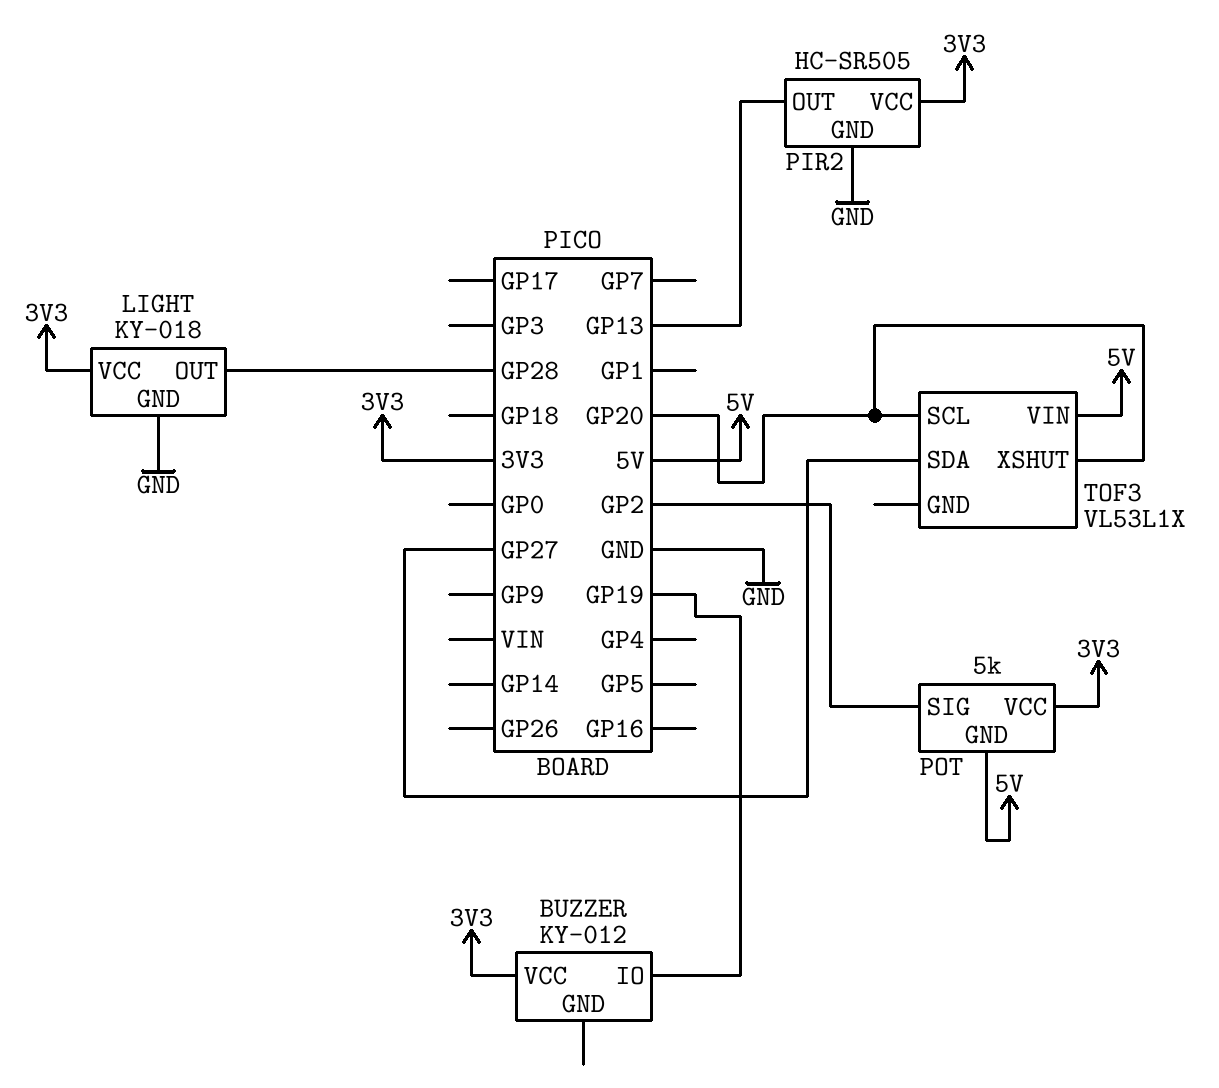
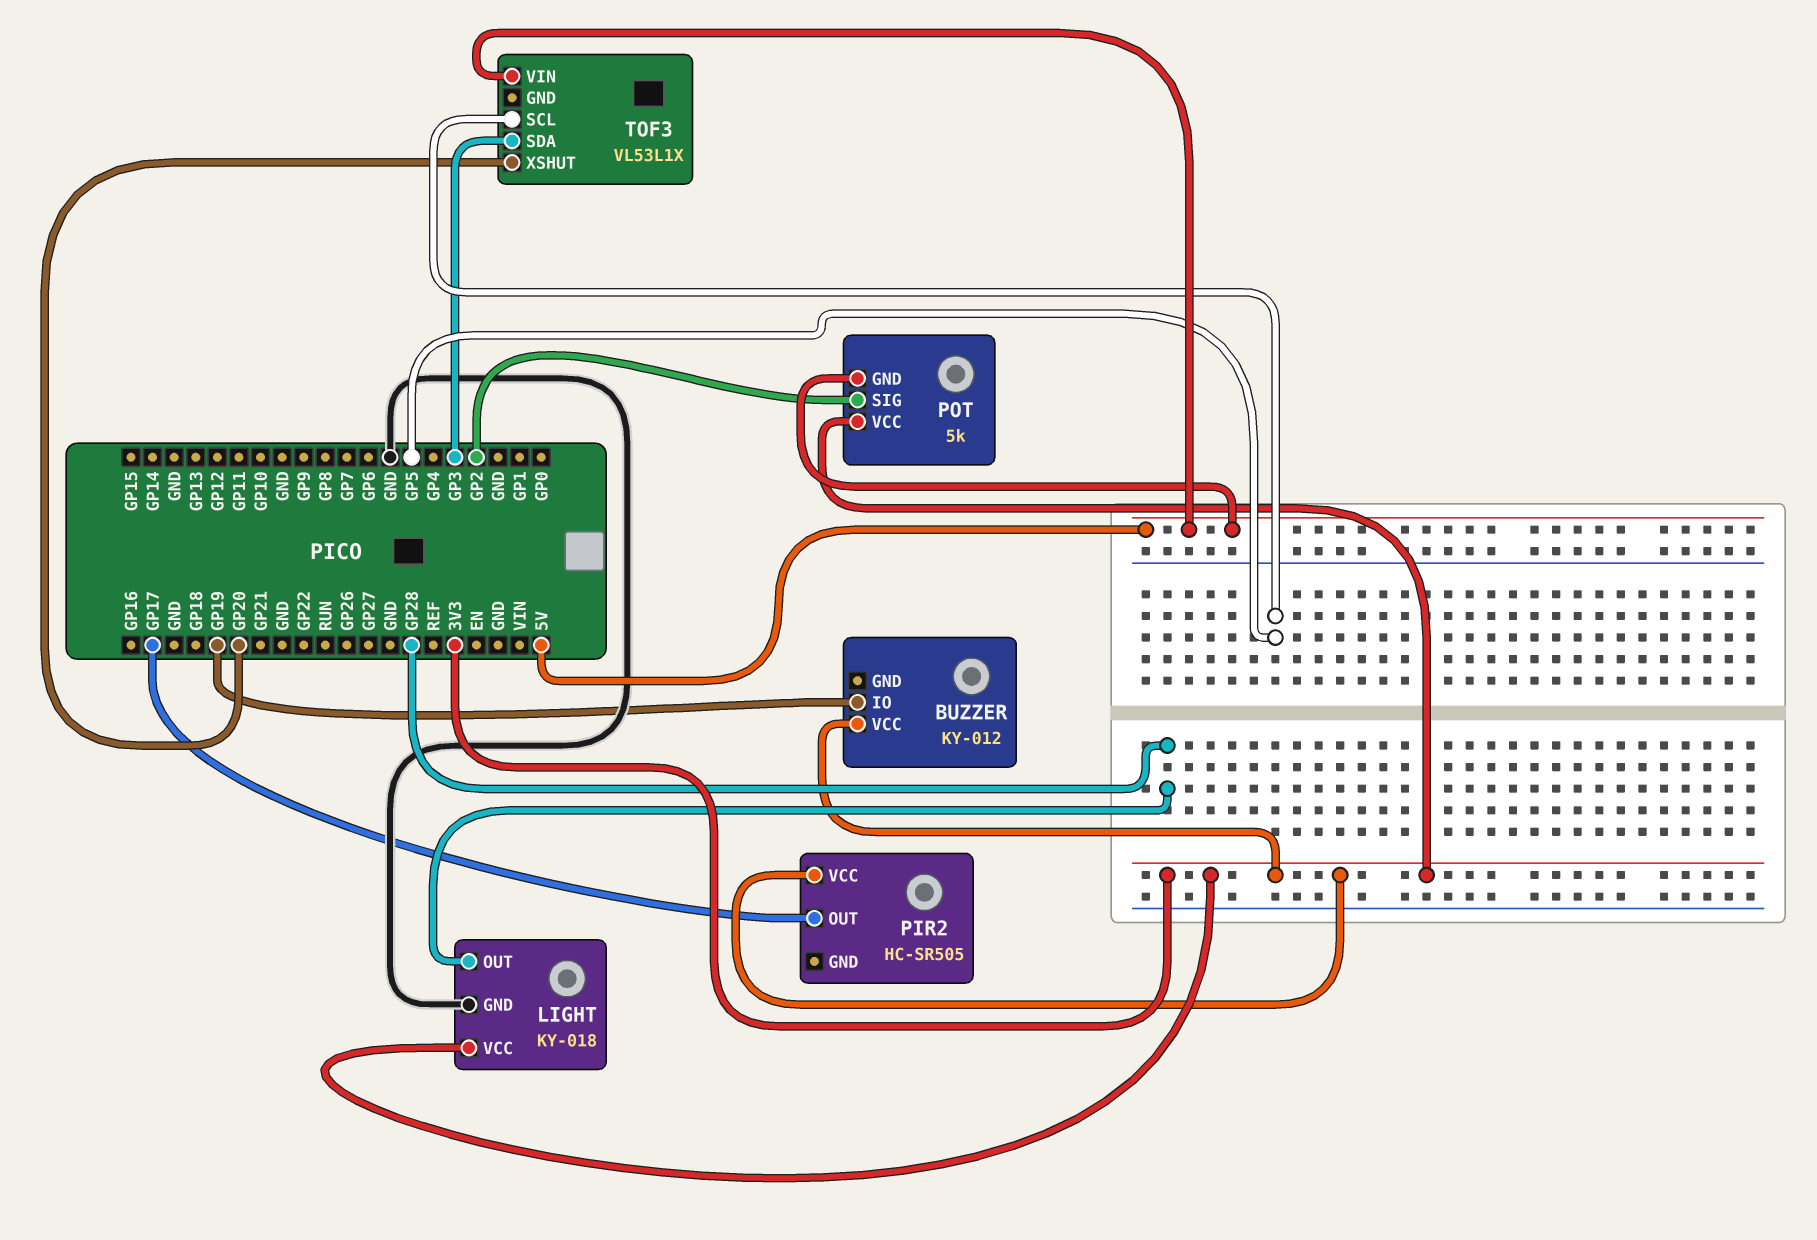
PIR2 pin GND: GND -> none
PIR2 pin OUT: GP13 -> GP17
TOF3 pin SCL: GP20 -> GP5
TOF3 pin SDA: GP27 -> GP3

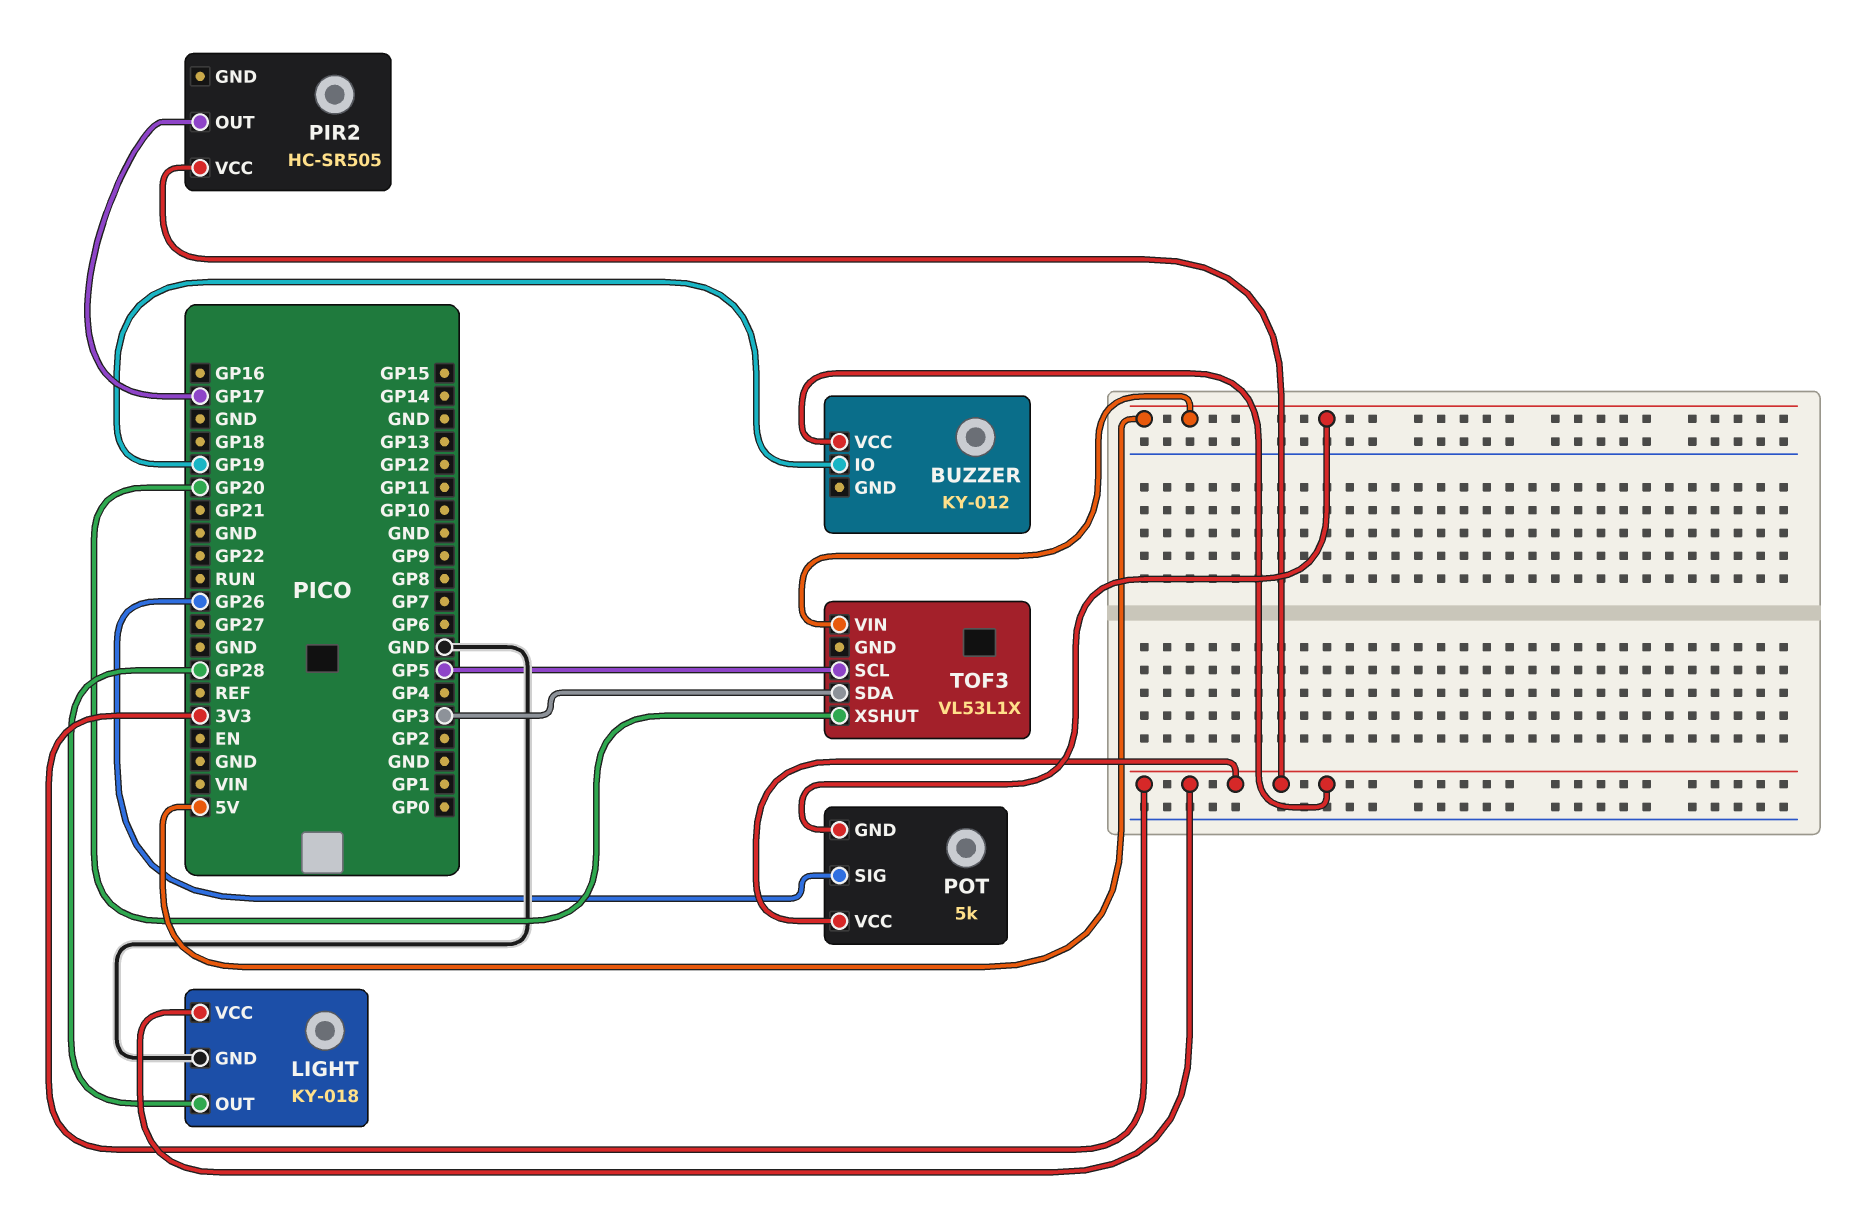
POT pin SIG: GP2 -> GP26

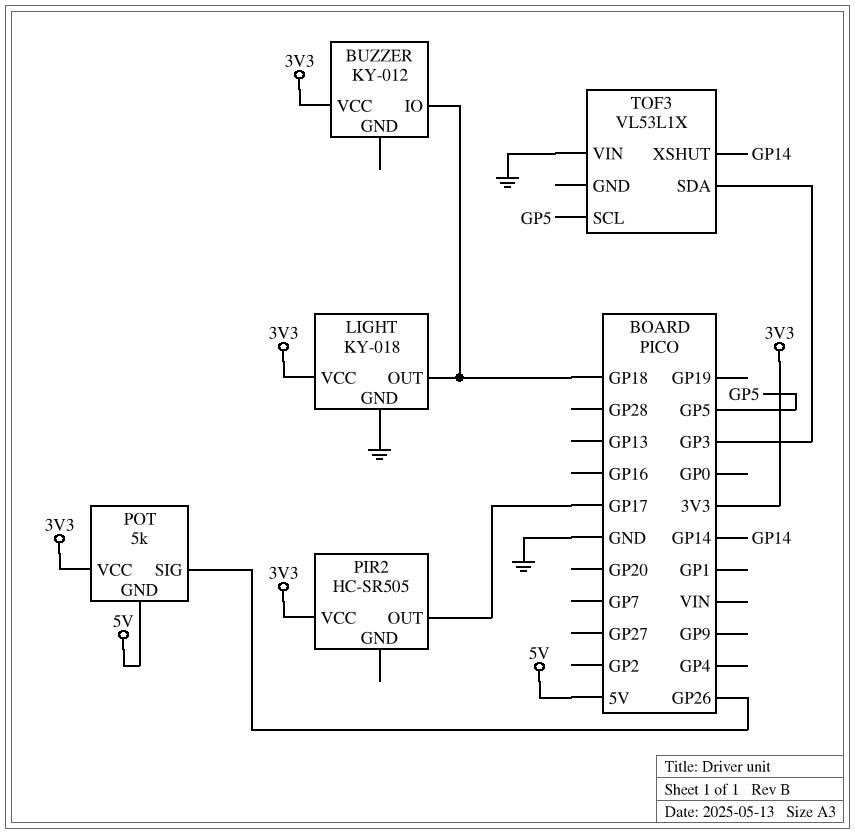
BUZZER pin IO: GP19 -> GP18
LIGHT pin OUT: GP28 -> GP18
TOF3 pin VIN: 5V -> GND
TOF3 pin XSHUT: GP20 -> GP14

